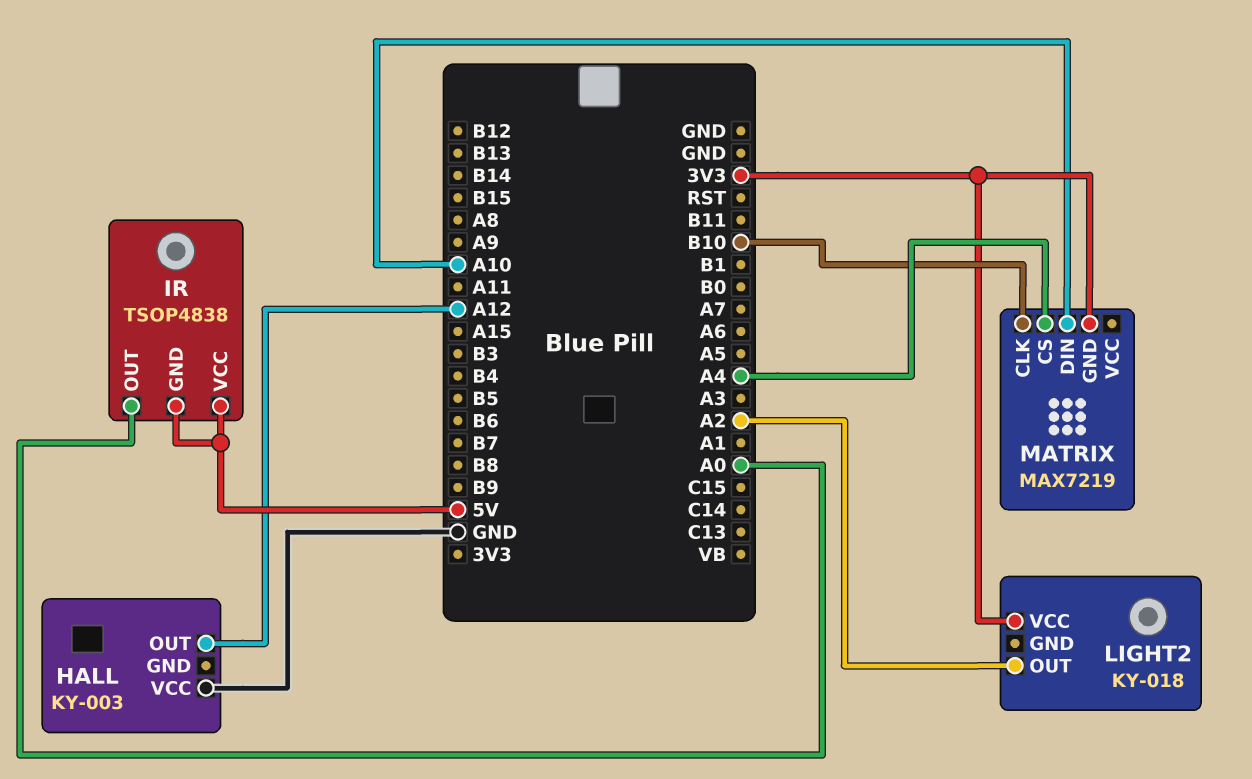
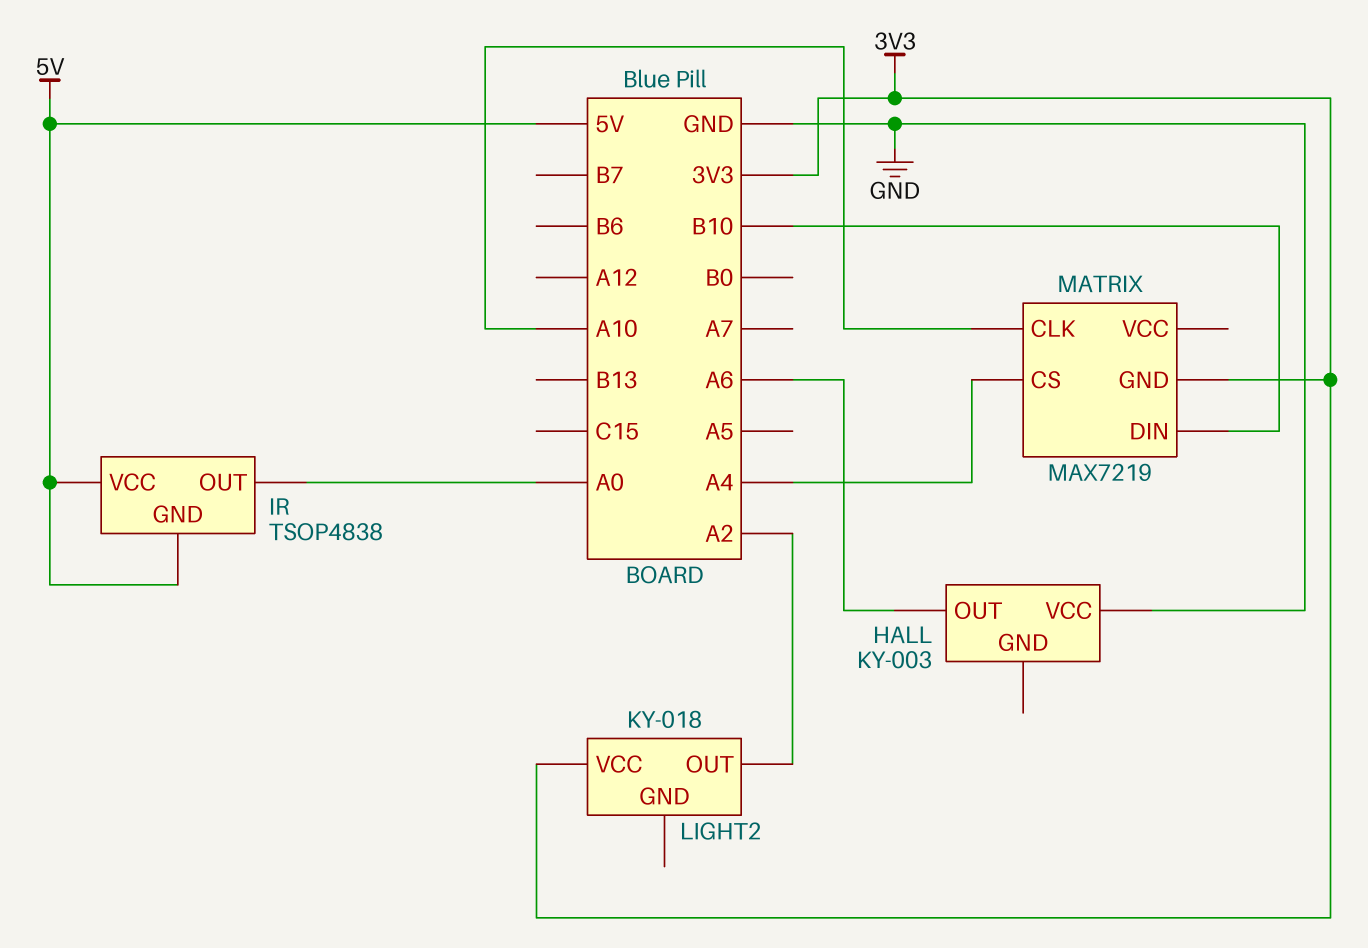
HALL pin OUT: A12 -> A6
MATRIX pin CLK: B10 -> A10
MATRIX pin DIN: A10 -> B10

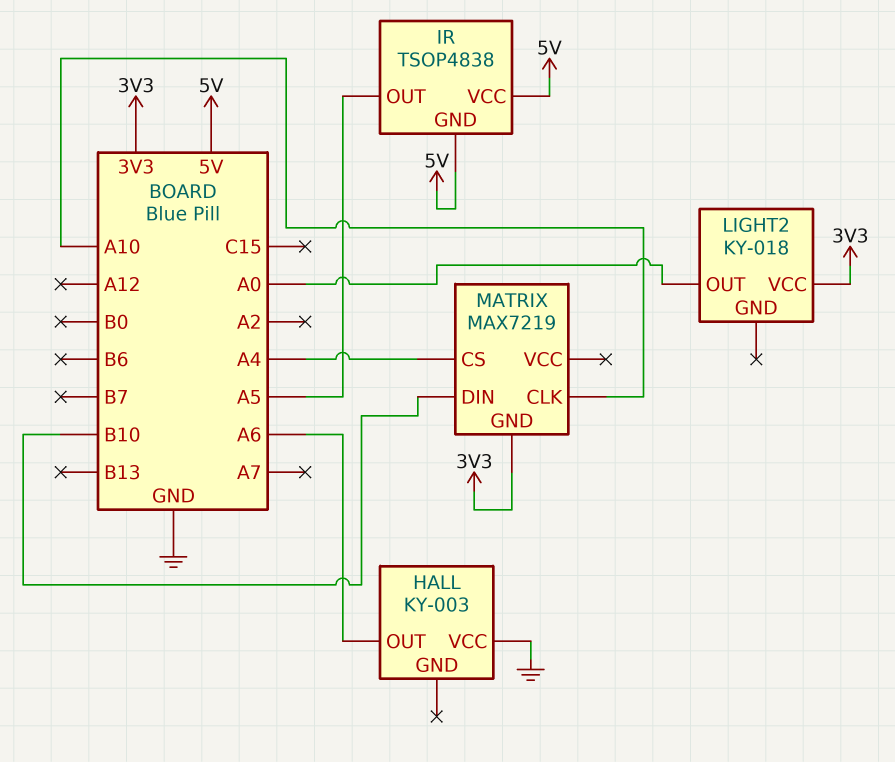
IR pin OUT: A0 -> A5
LIGHT2 pin OUT: A2 -> A0

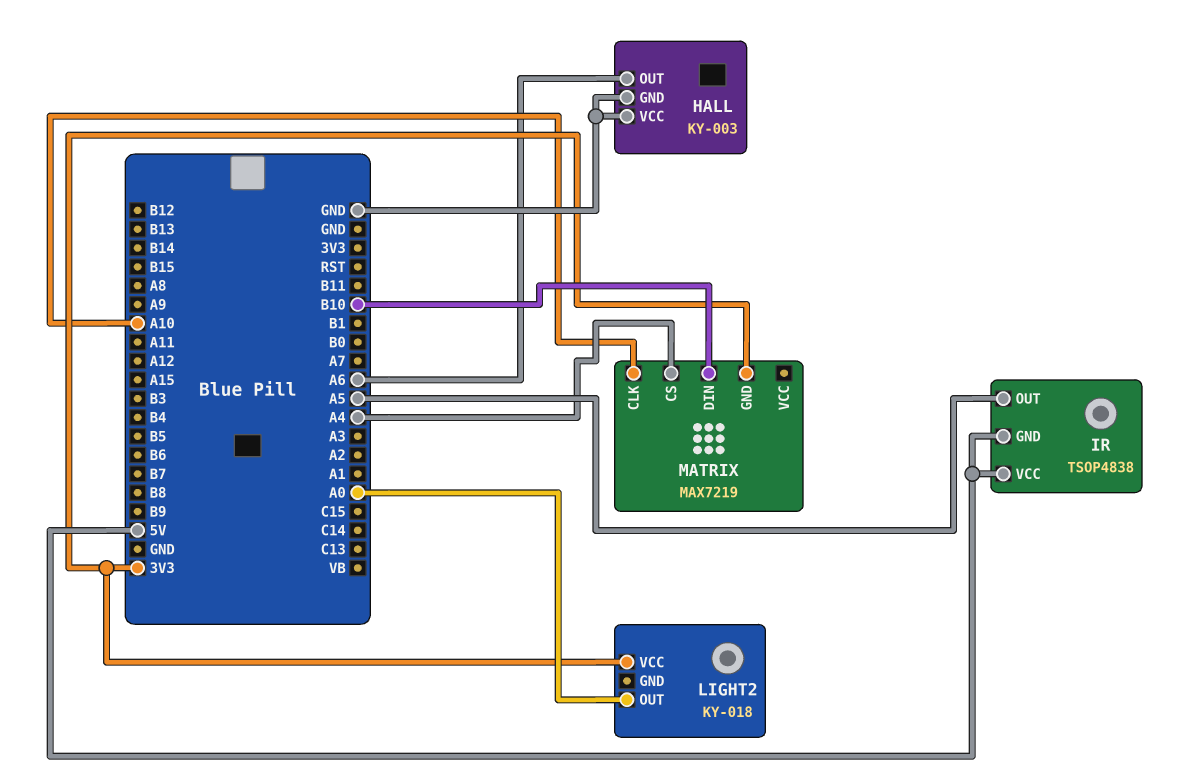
HALL pin GND: none -> GND

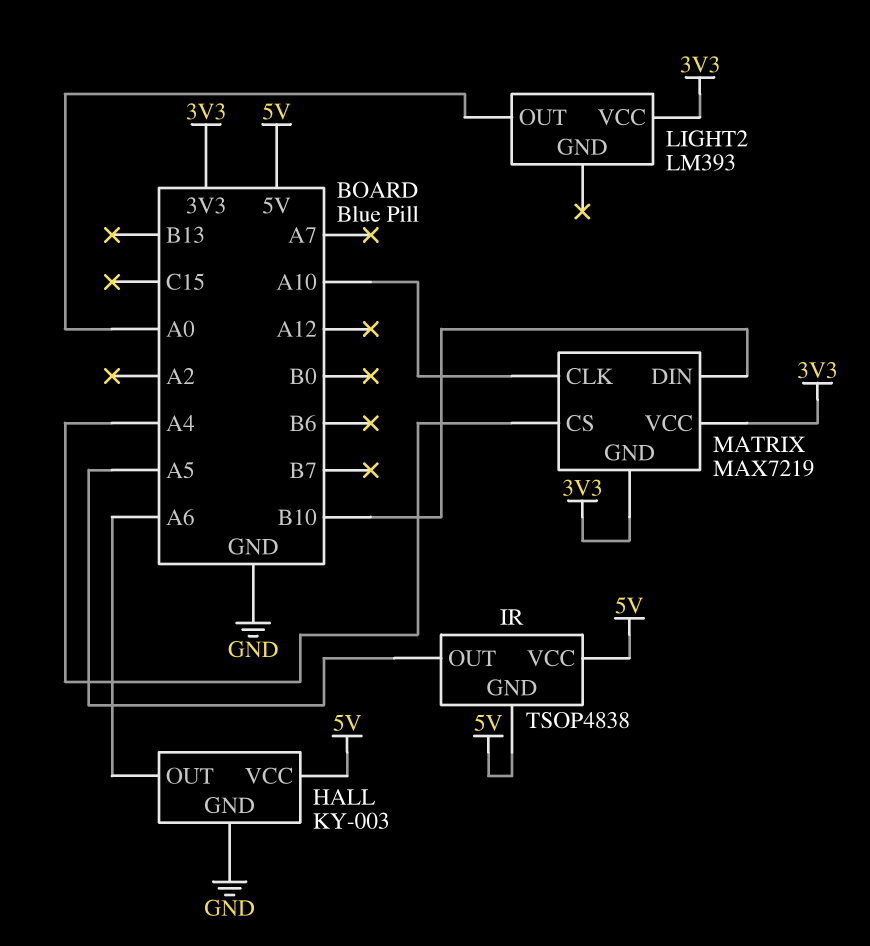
HALL pin VCC: GND -> 5V
LIGHT2: KY-018 -> LM393
MATRIX pin VCC: none -> 3V3

